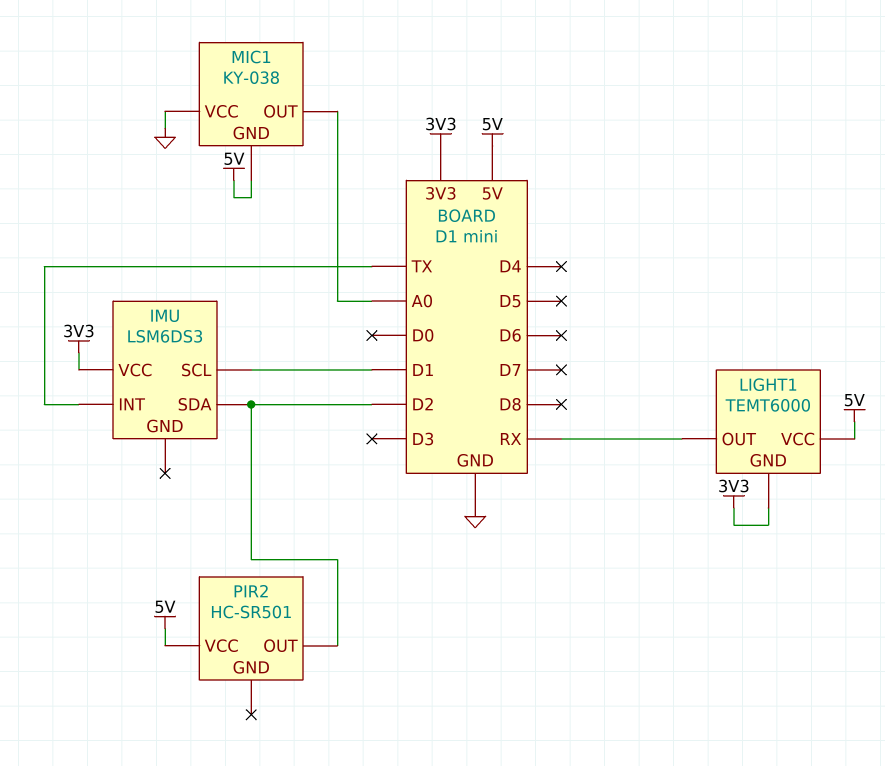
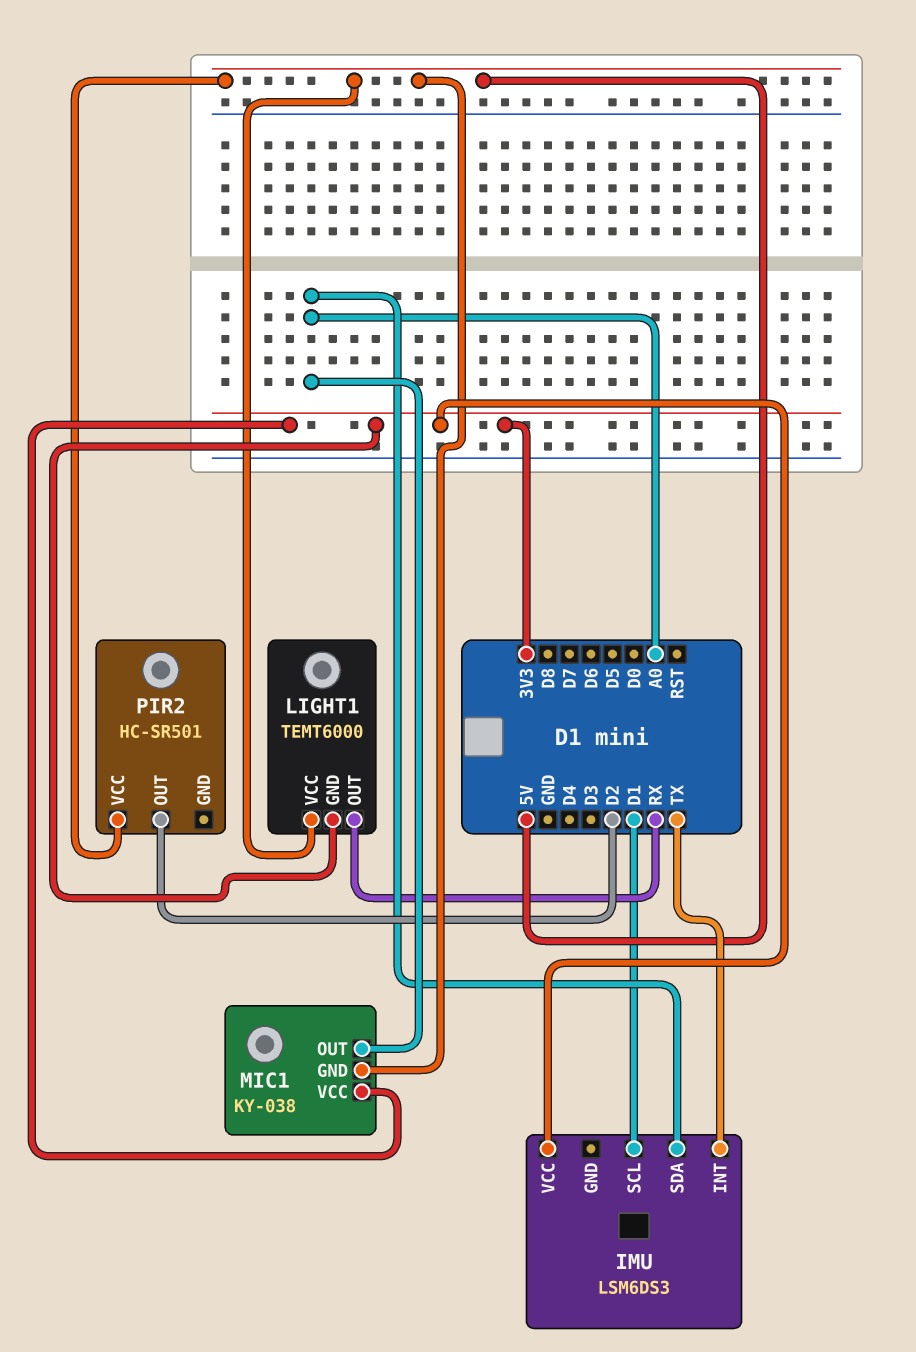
IMU pin SDA: D2 -> A0
MIC1 pin VCC: GND -> 3V3

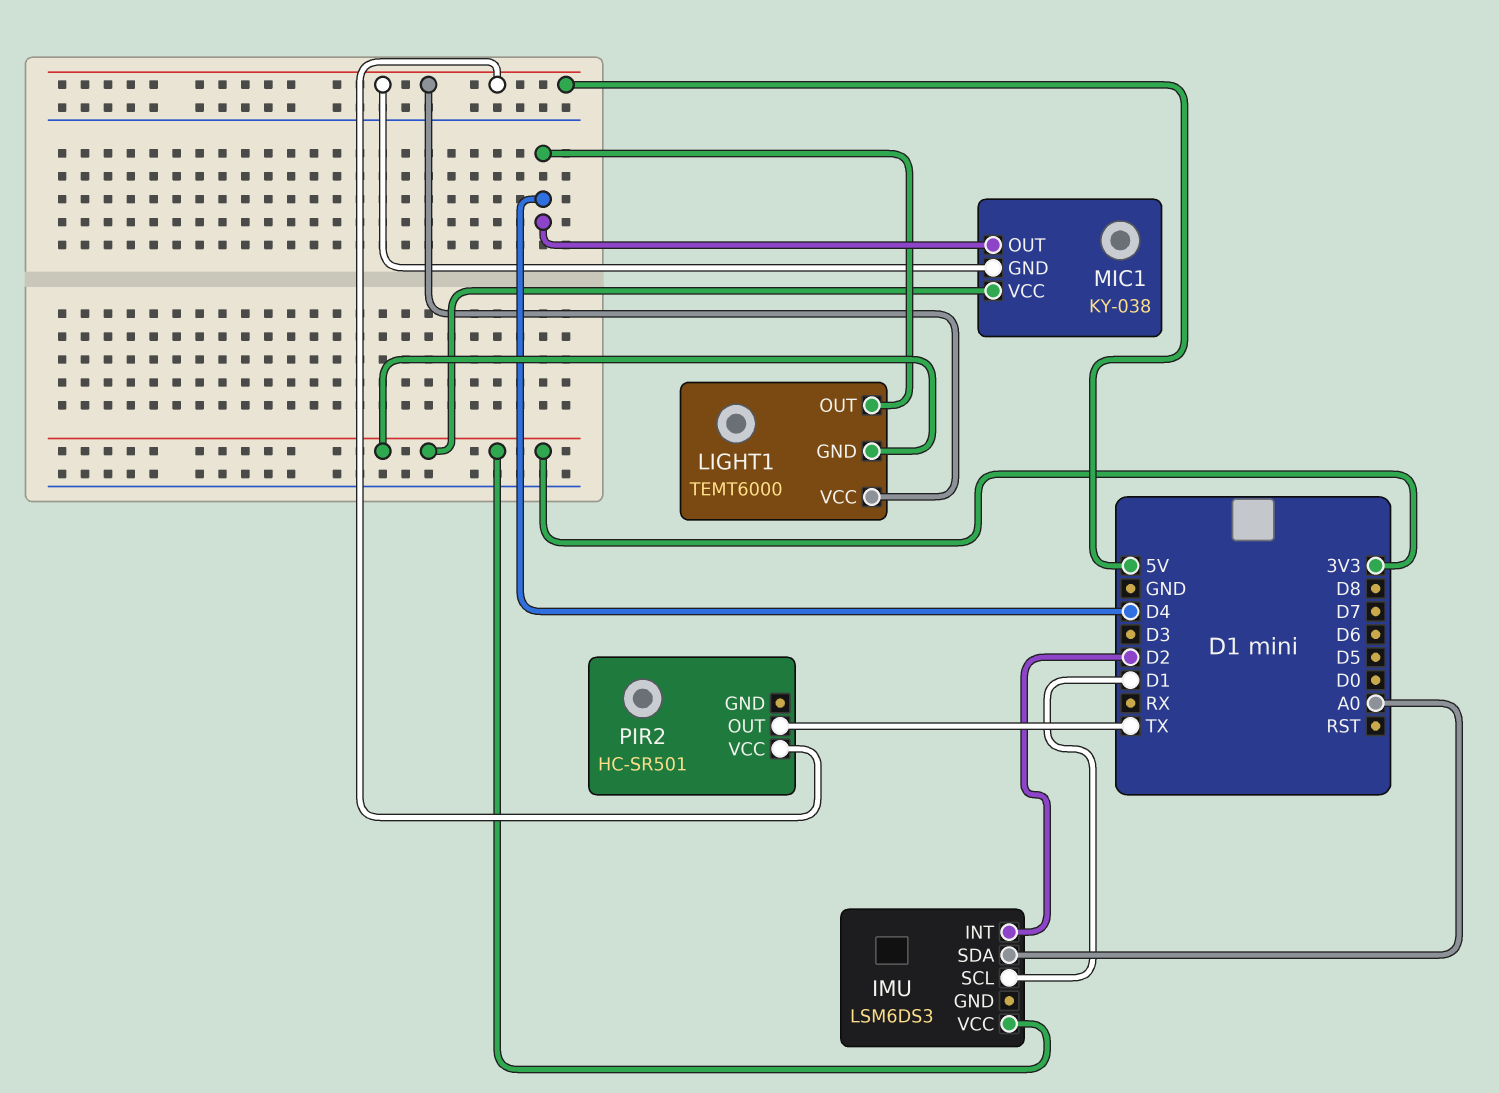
IMU pin INT: TX -> D2
LIGHT1 pin OUT: RX -> D4
MIC1 pin OUT: A0 -> D4
PIR2 pin OUT: D2 -> TX

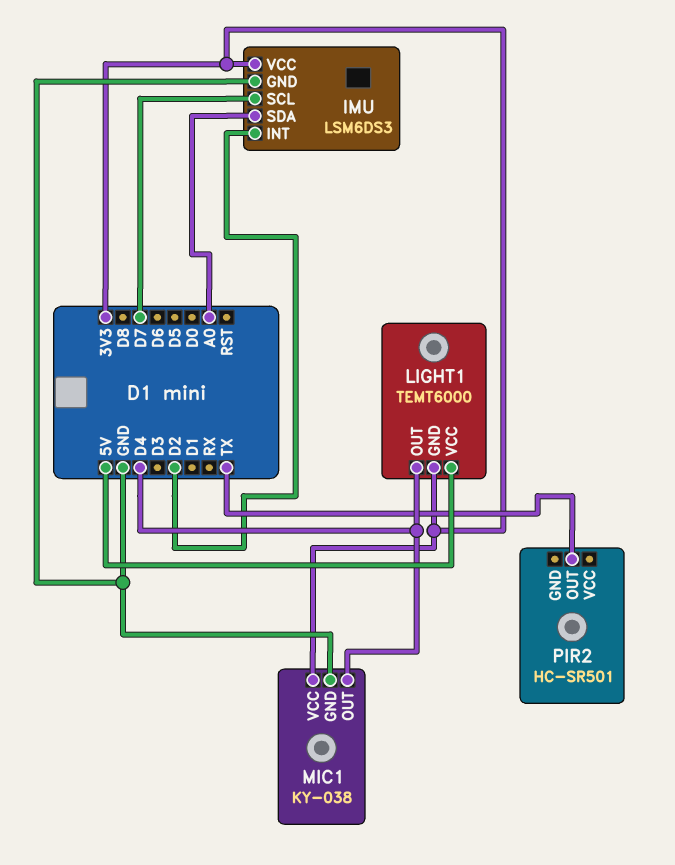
IMU pin GND: none -> GND
IMU pin SCL: D1 -> D7
MIC1 pin GND: 5V -> GND
PIR2 pin VCC: 5V -> none

